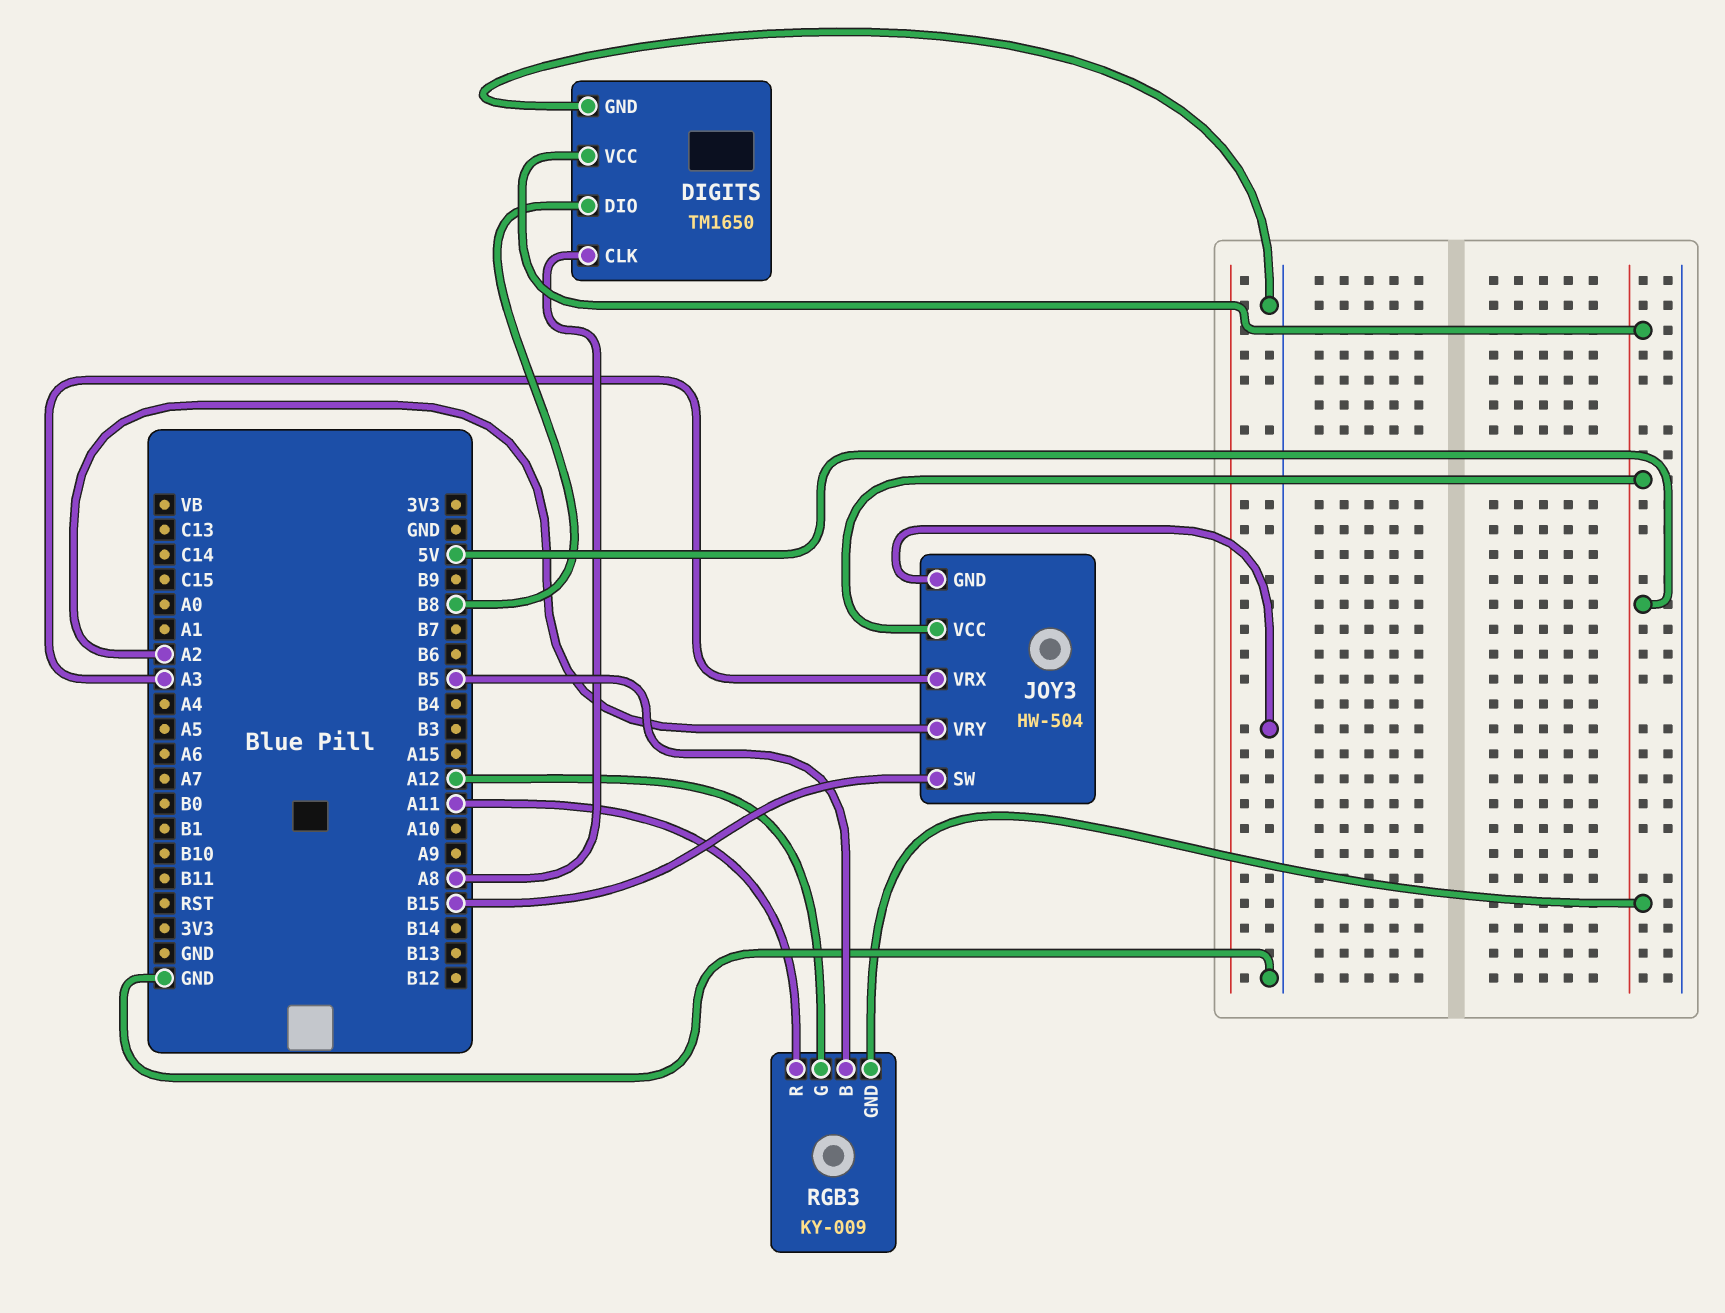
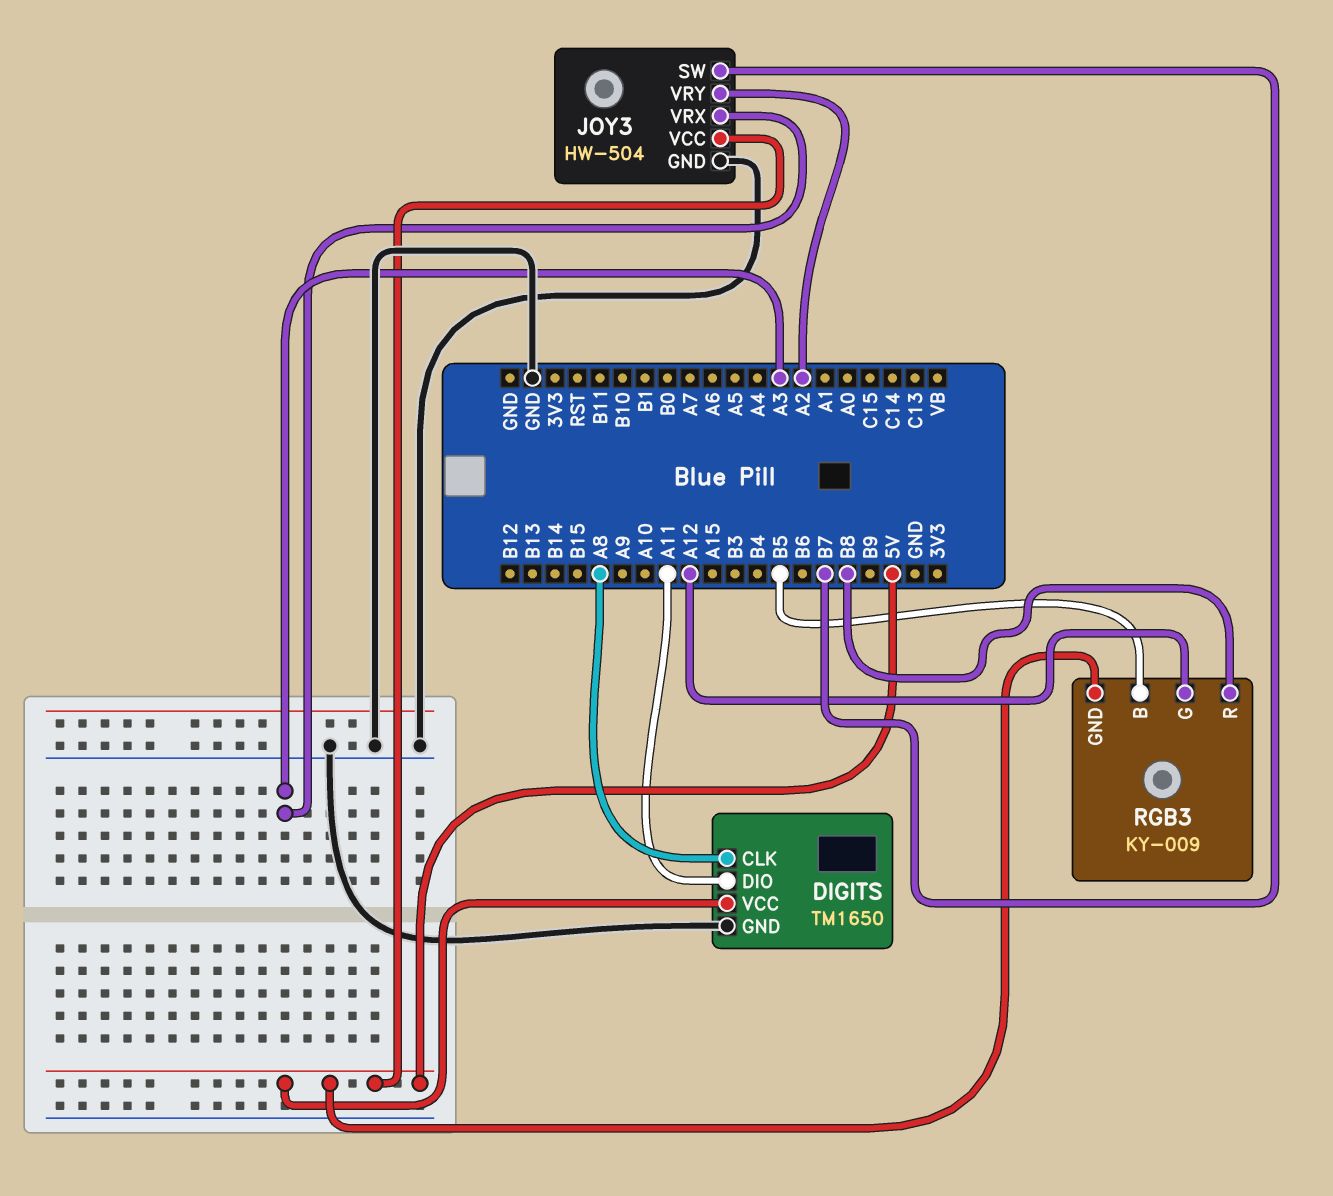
DIGITS pin DIO: B8 -> A11
JOY3 pin SW: B15 -> B7
RGB3 pin R: A11 -> B8

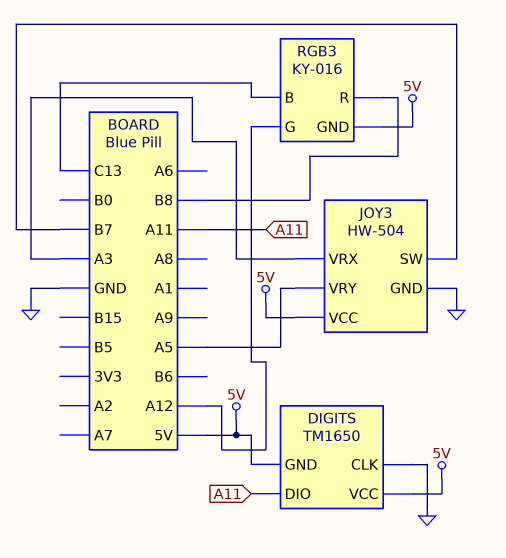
DIGITS pin CLK: A8 -> GND
DIGITS pin GND: GND -> 5V
JOY3 pin VRY: A2 -> A5
RGB3: KY-009 -> KY-016
RGB3 pin B: B5 -> C13

